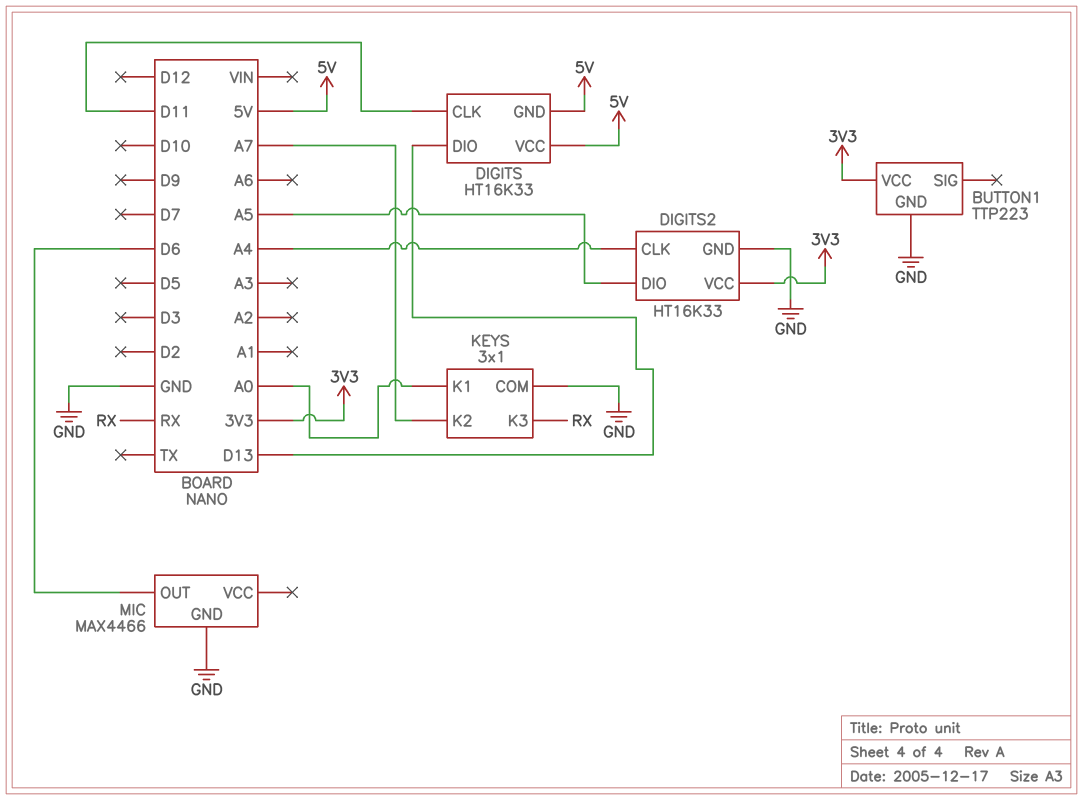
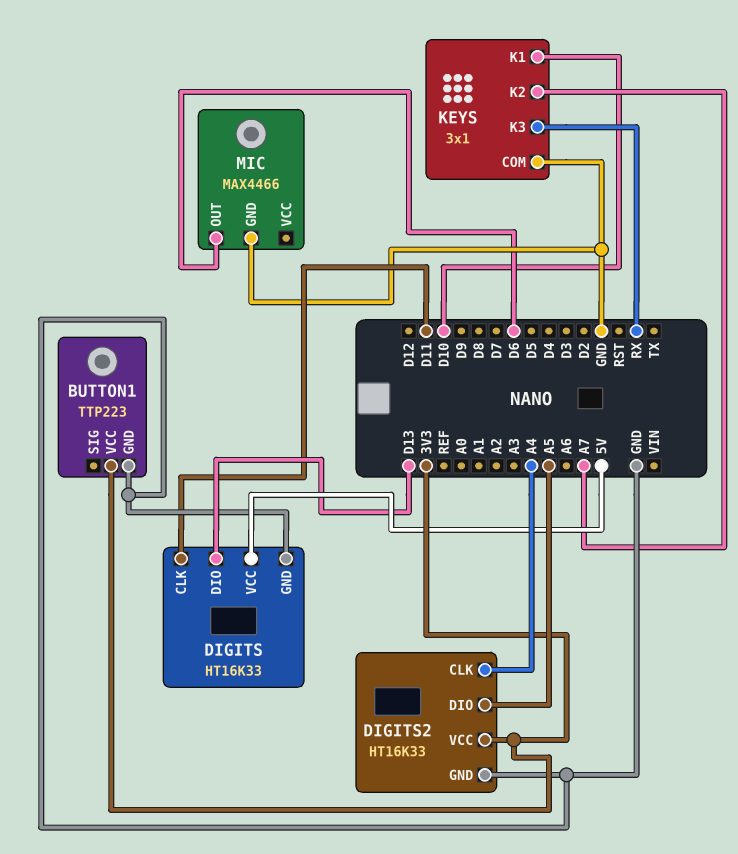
DIGITS pin GND: 5V -> GND
KEYS pin K1: A0 -> D10

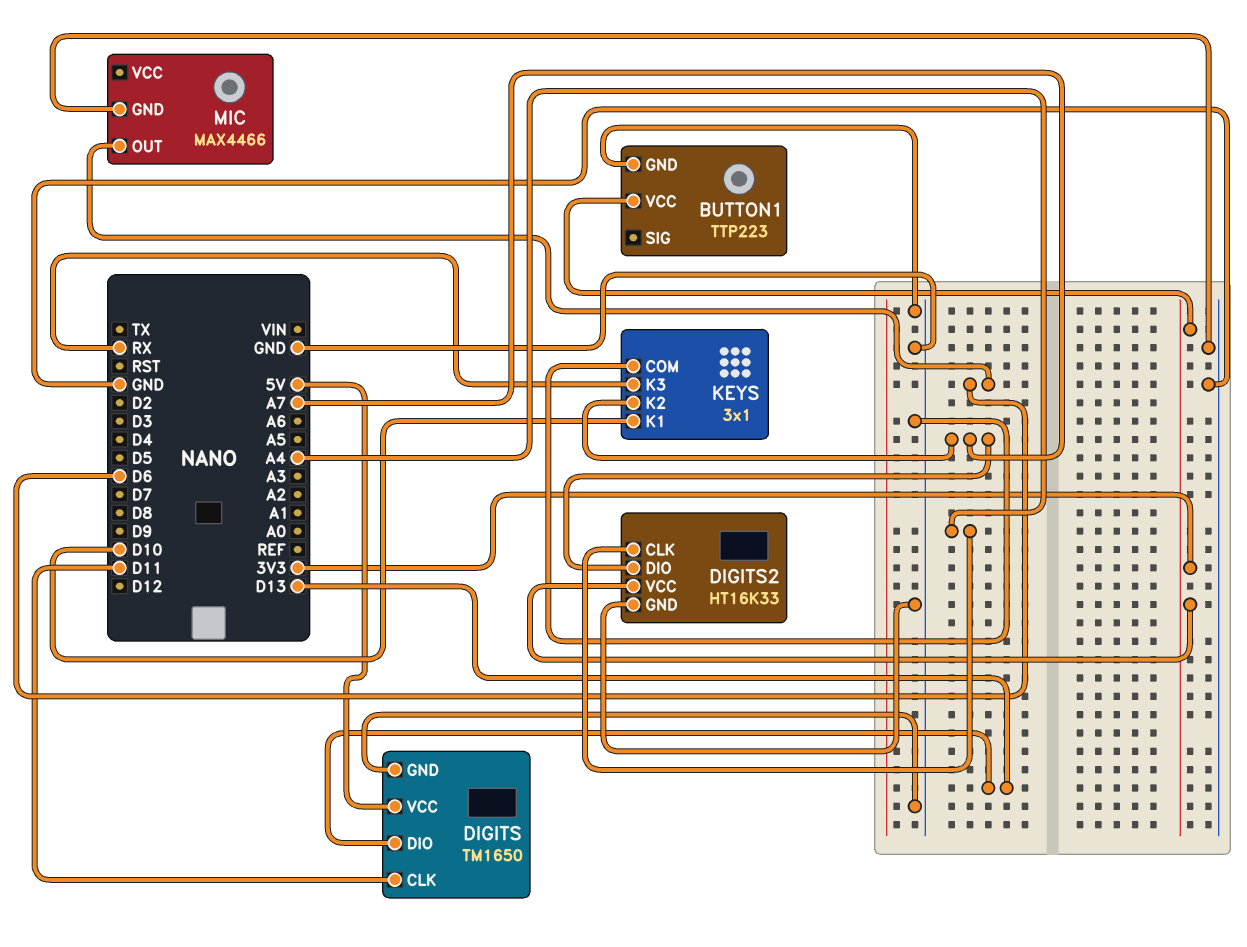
DIGITS: HT16K33 -> TM1650
DIGITS2 pin DIO: A5 -> A7

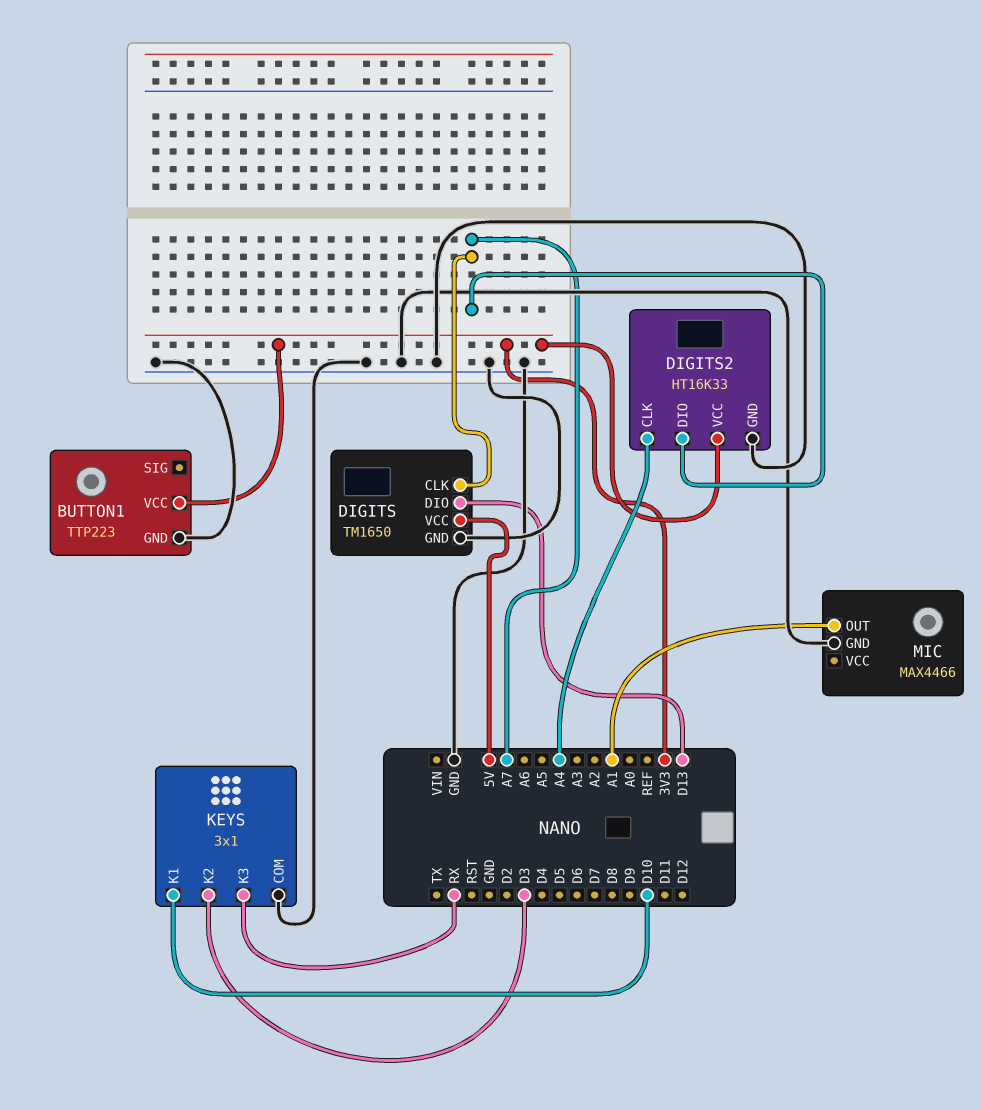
DIGITS pin CLK: D11 -> A7
KEYS pin K2: A7 -> D3
MIC pin OUT: D6 -> A1

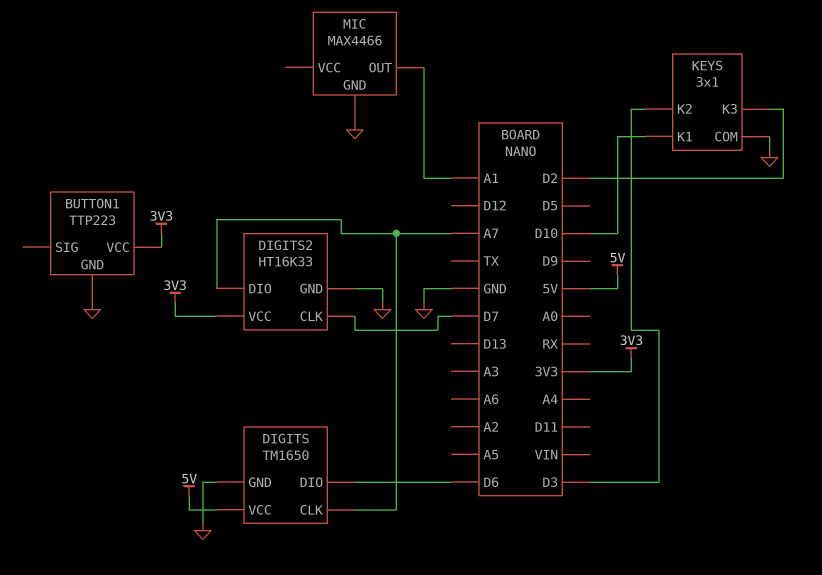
DIGITS pin DIO: D13 -> D6
DIGITS2 pin CLK: A4 -> D7
KEYS pin K3: RX -> D2

